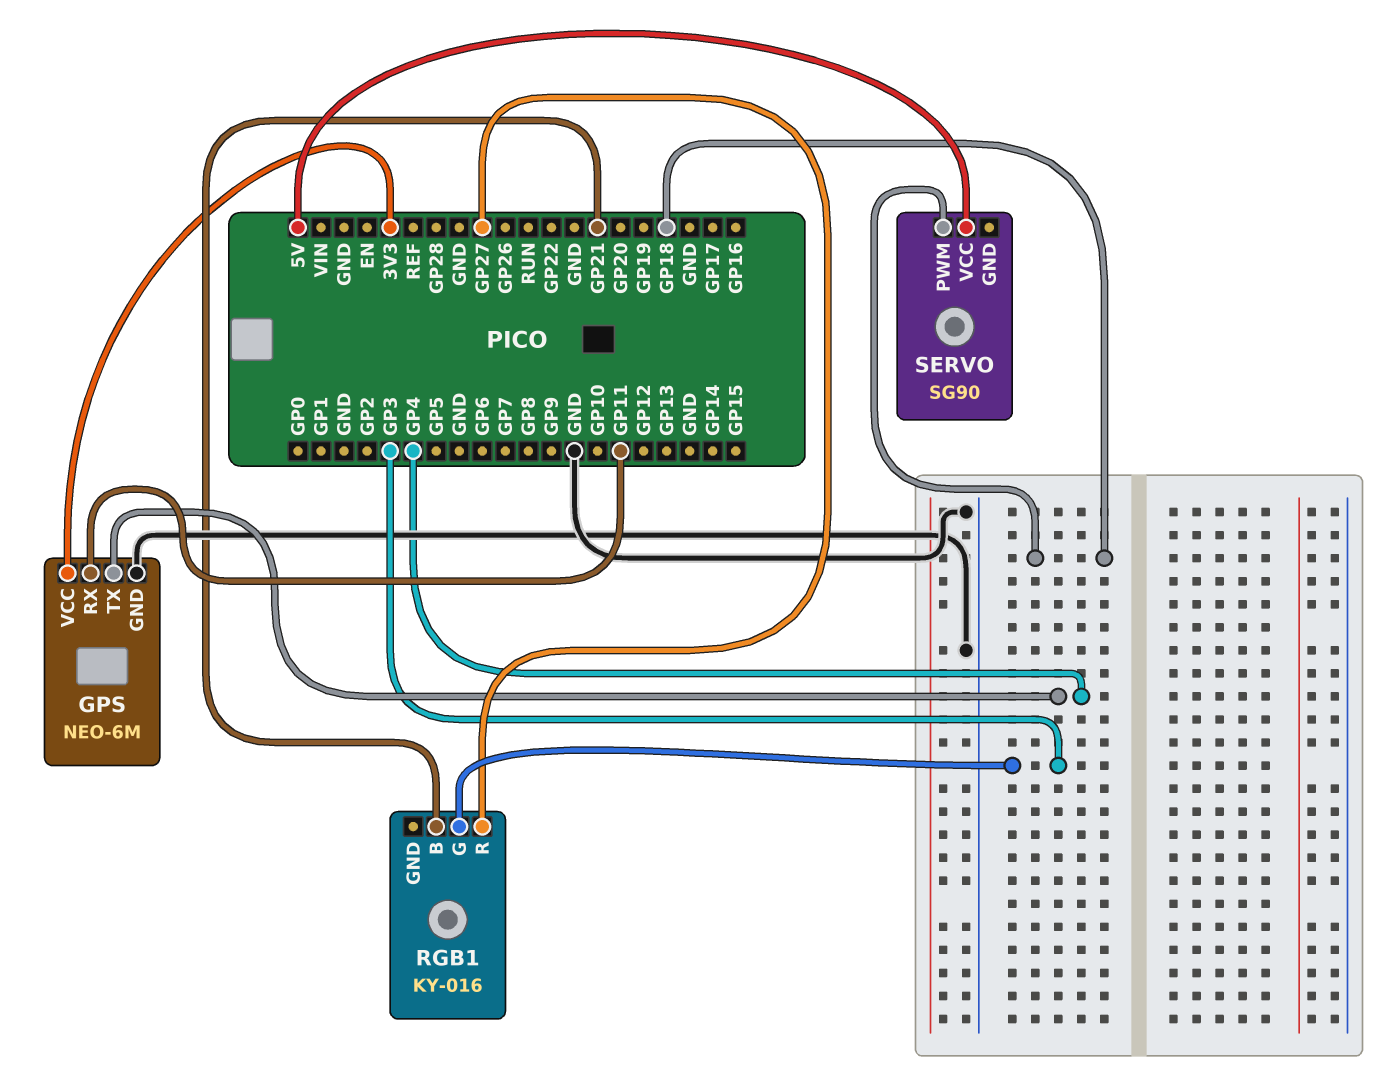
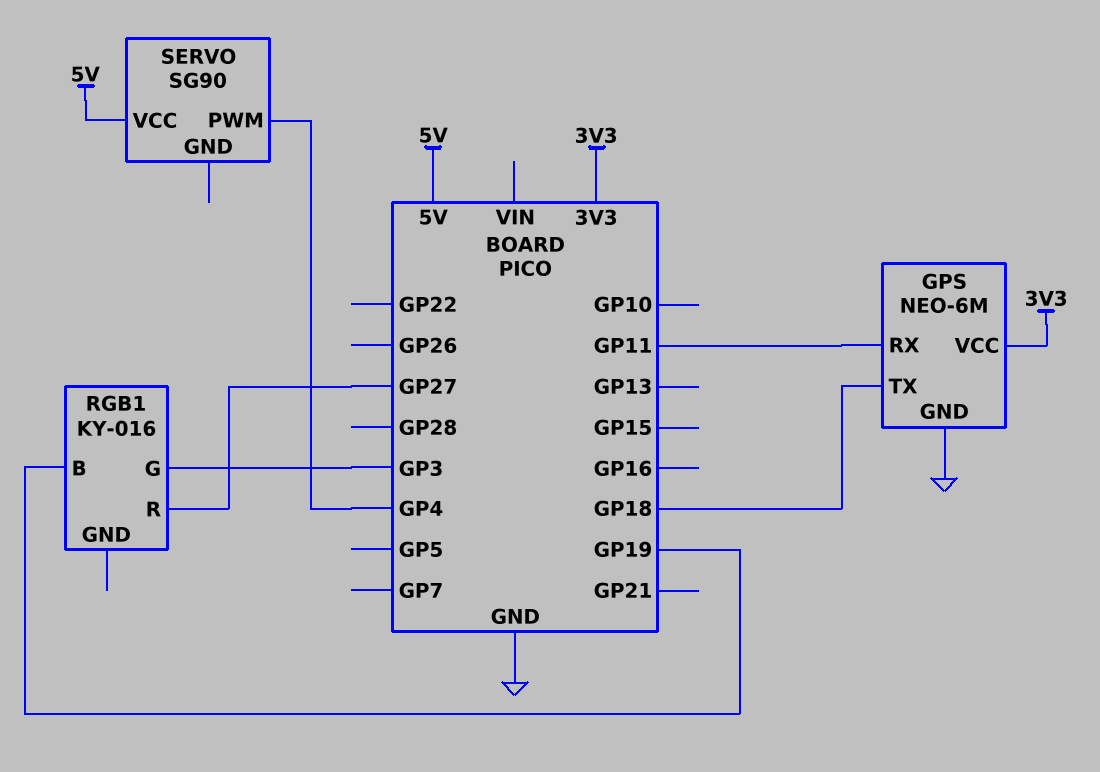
GPS pin TX: GP4 -> GP18
RGB1 pin B: GP21 -> GP19
SERVO pin PWM: GP18 -> GP4

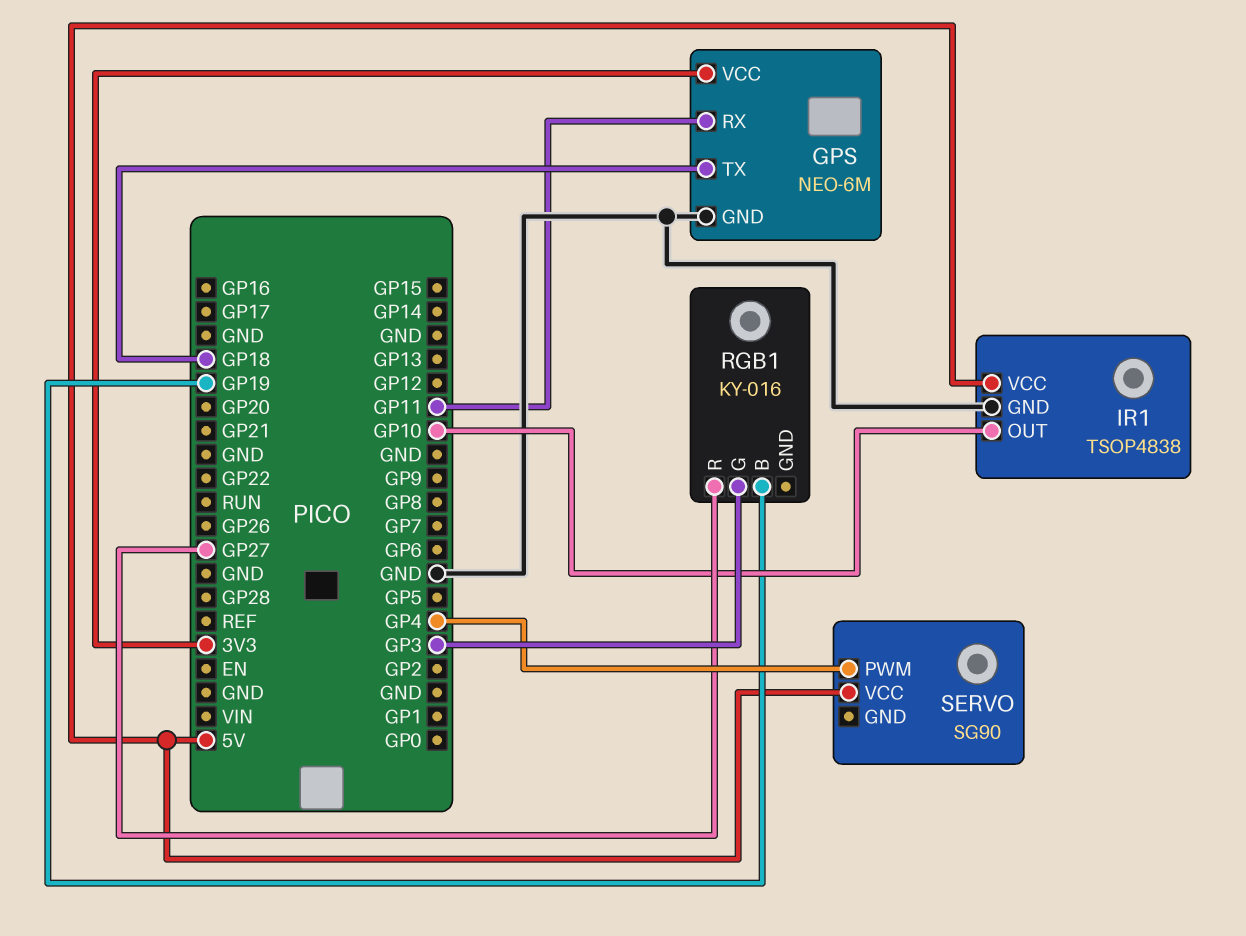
IR1: none -> TSOP4838
IR1 pin GND: none -> GND
IR1 pin OUT: none -> GP10
IR1 pin VCC: none -> 5V

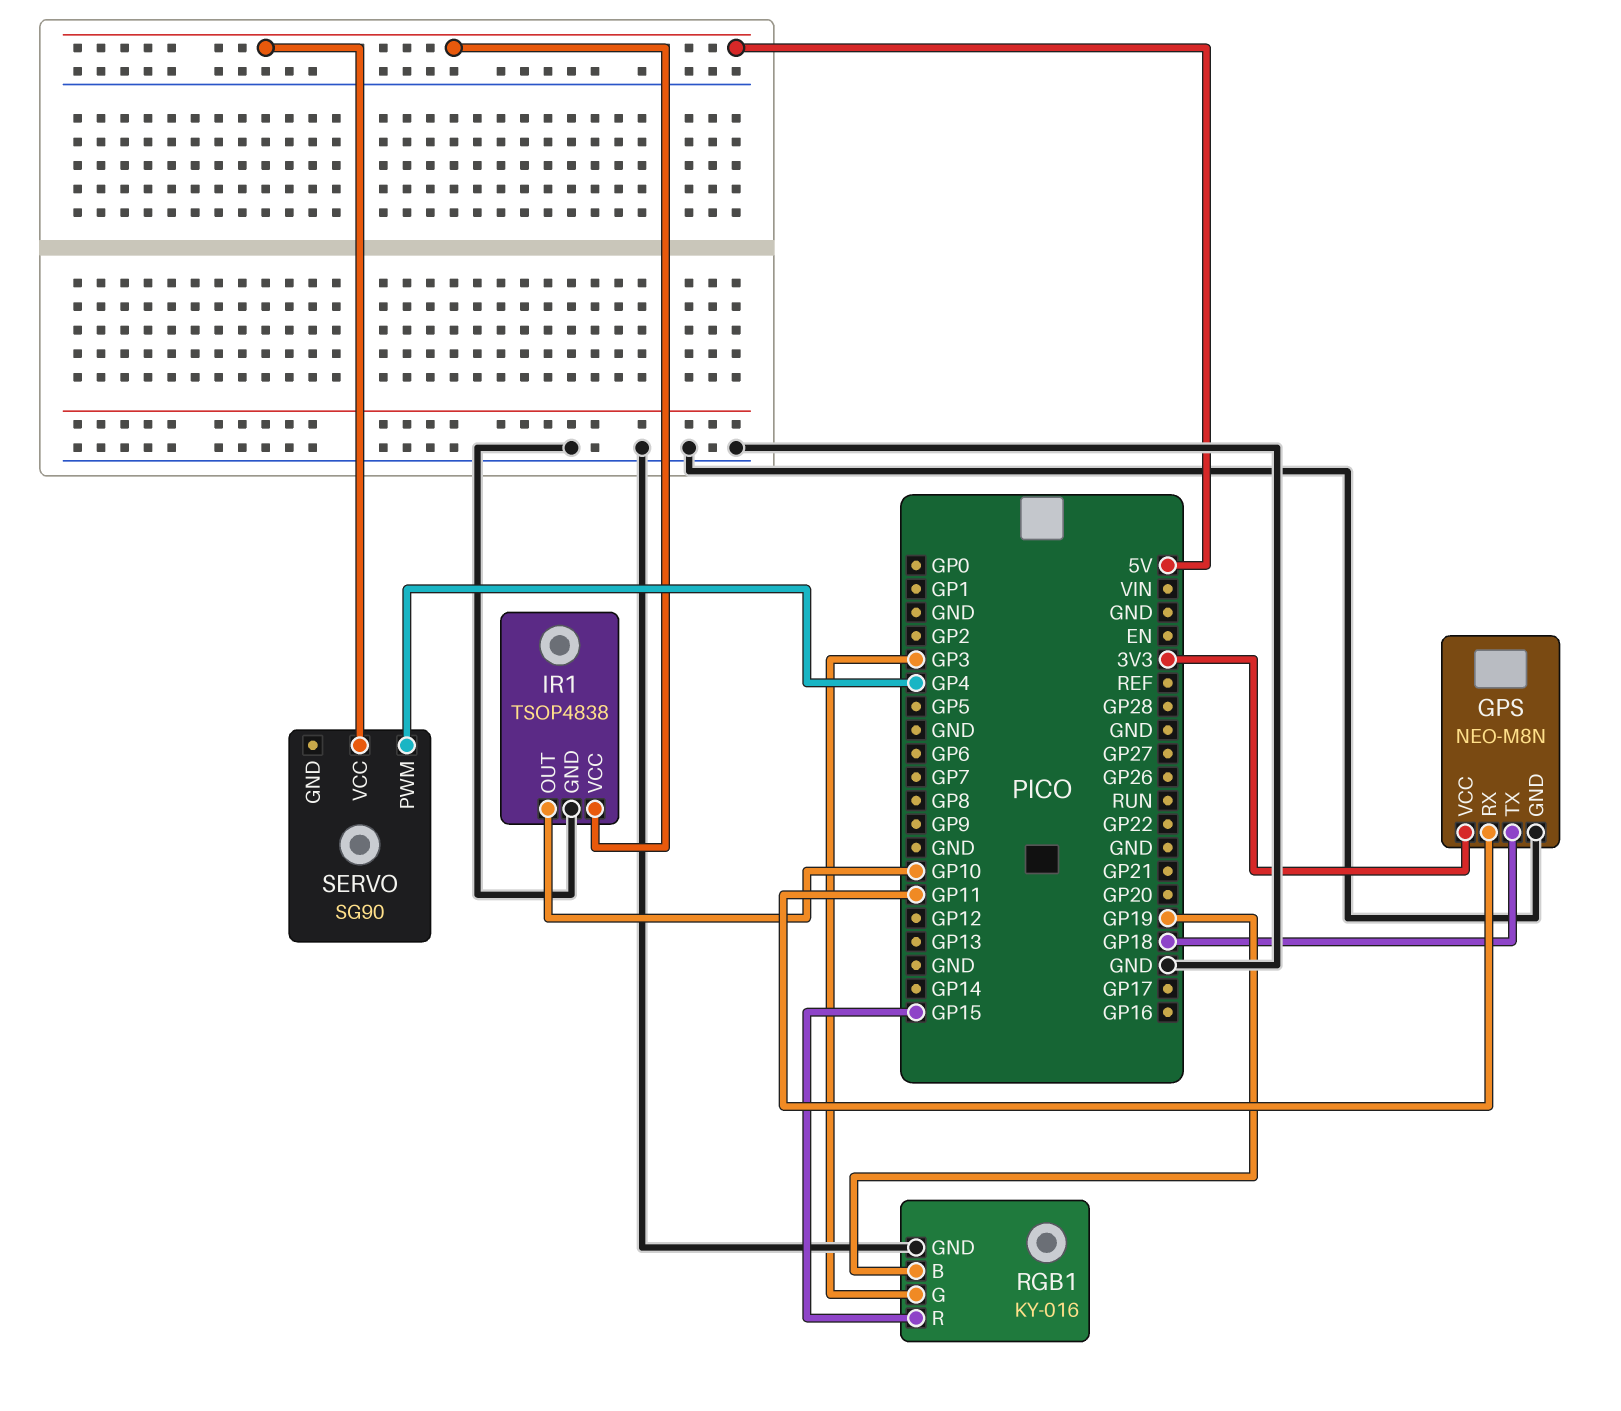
GPS: NEO-6M -> NEO-M8N
RGB1 pin GND: none -> GND
RGB1 pin R: GP27 -> GP15

